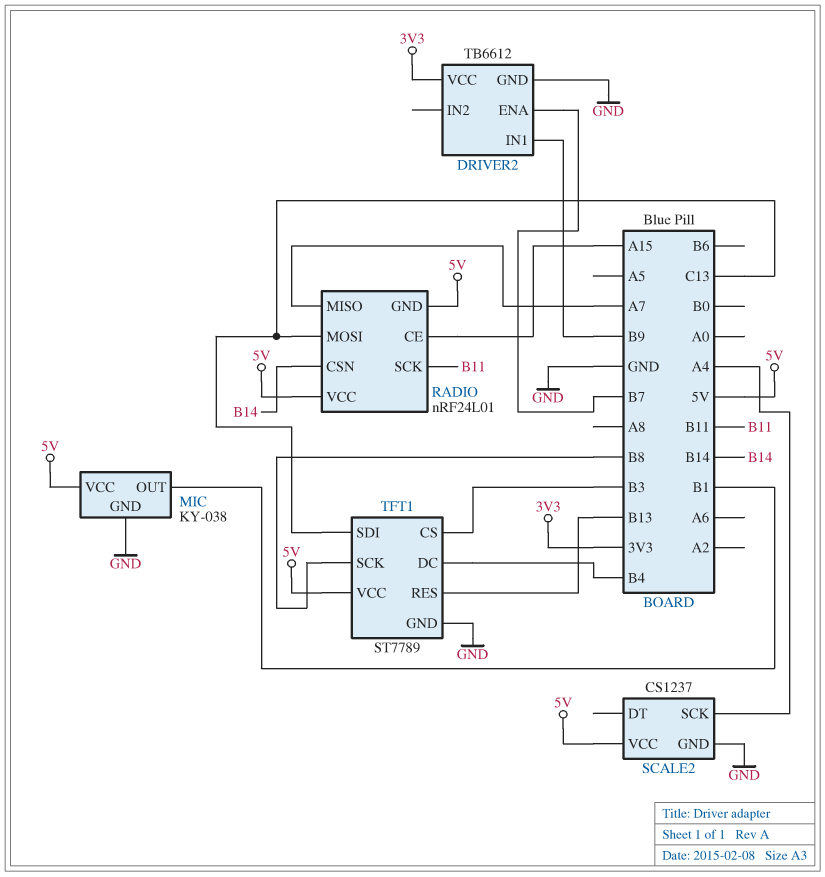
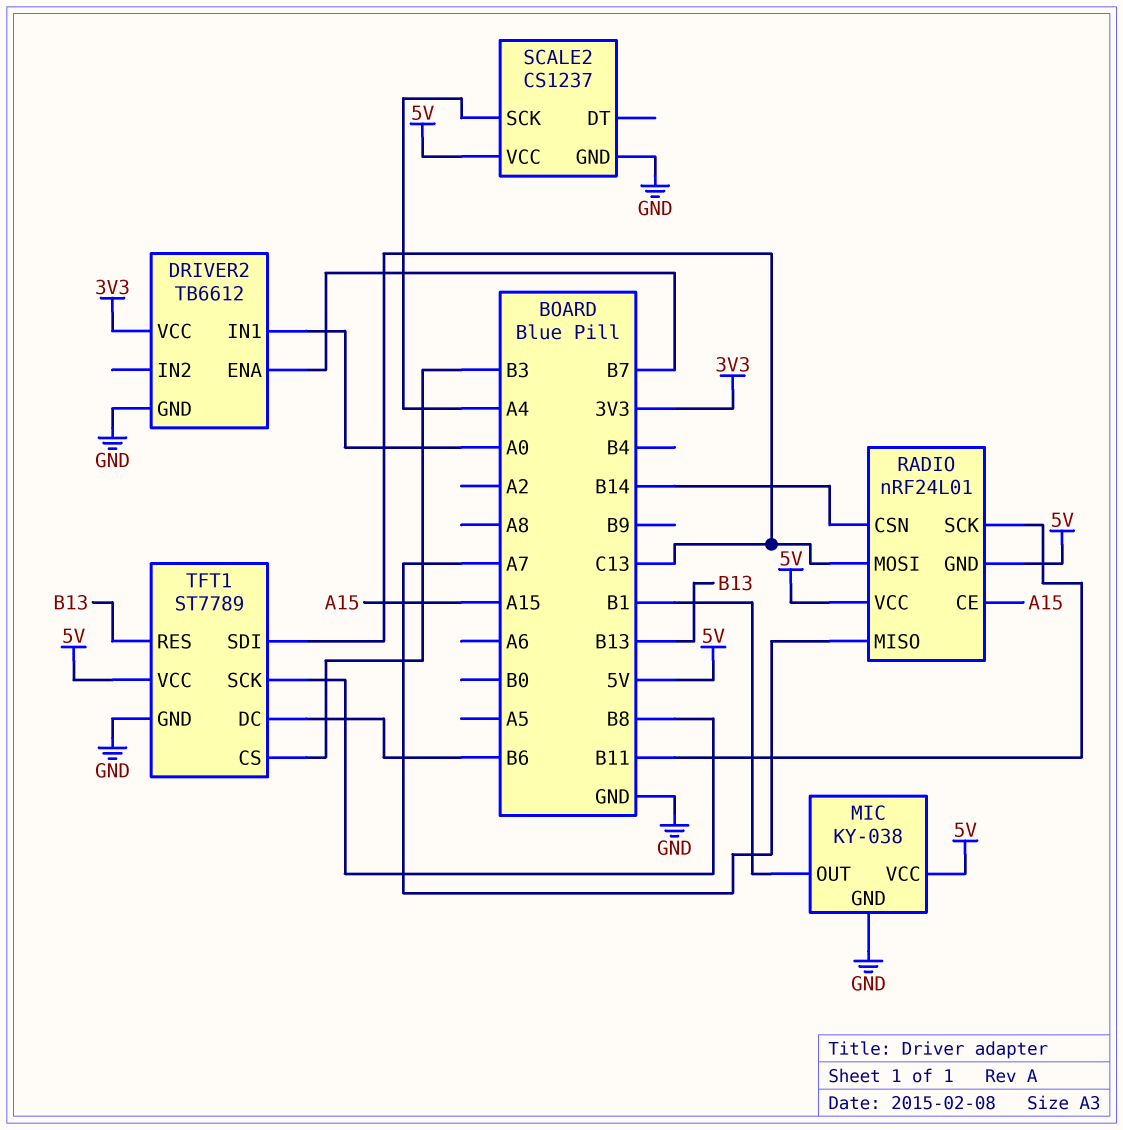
DRIVER2 pin IN1: B9 -> A0
TFT1 pin DC: B4 -> B6

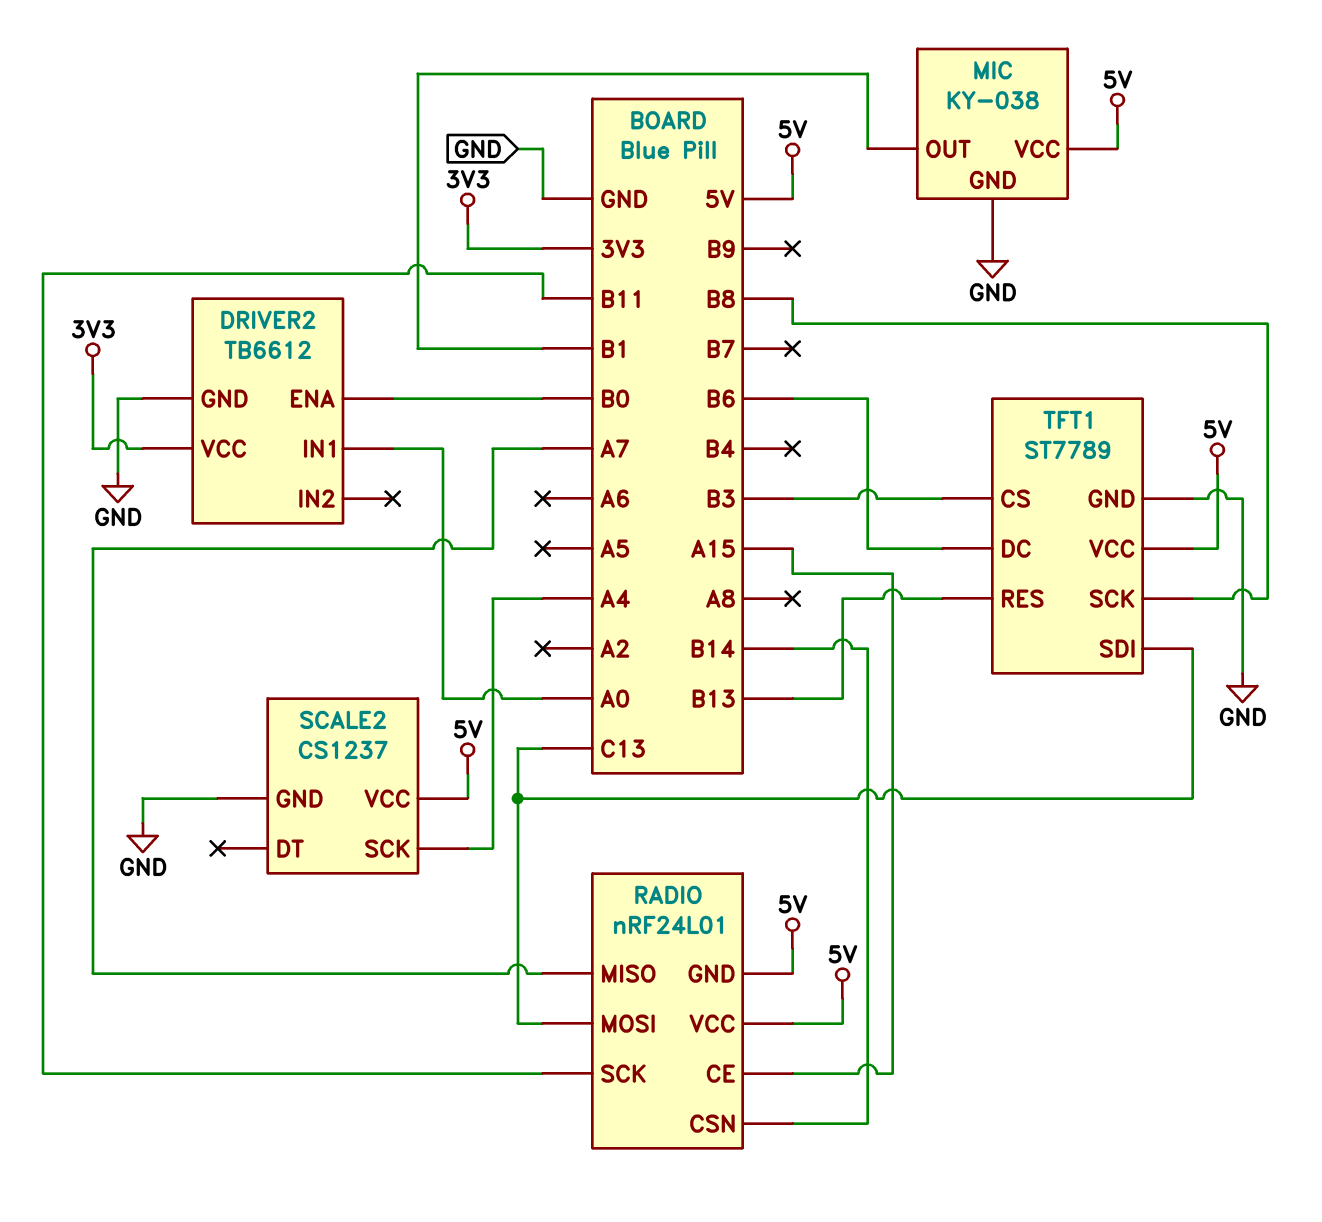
DRIVER2 pin ENA: B7 -> B0

